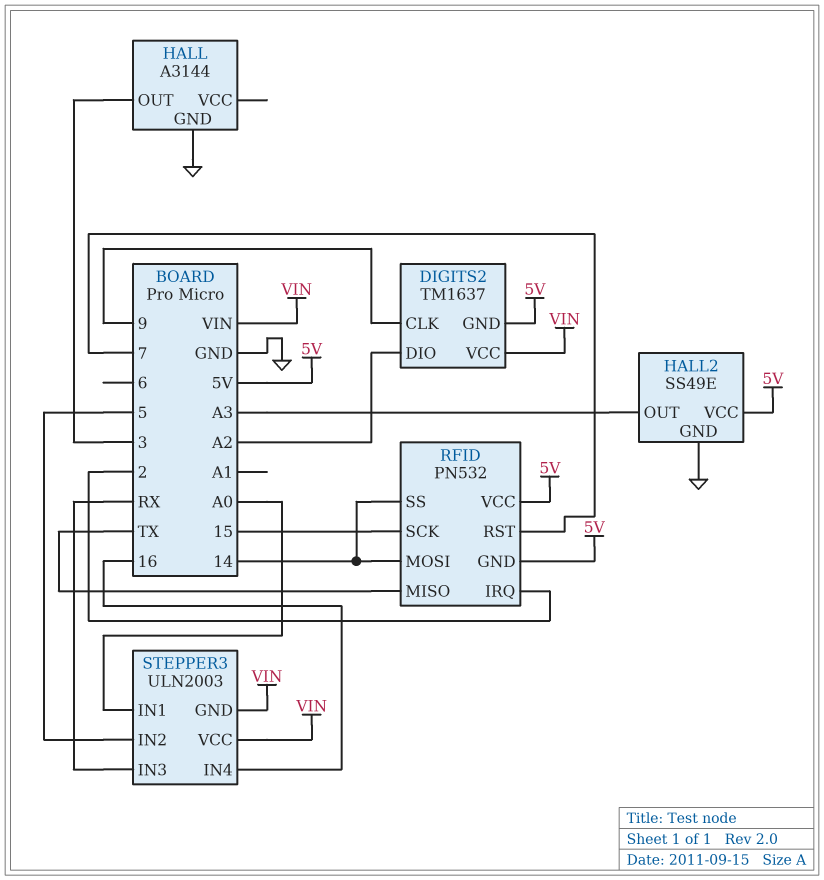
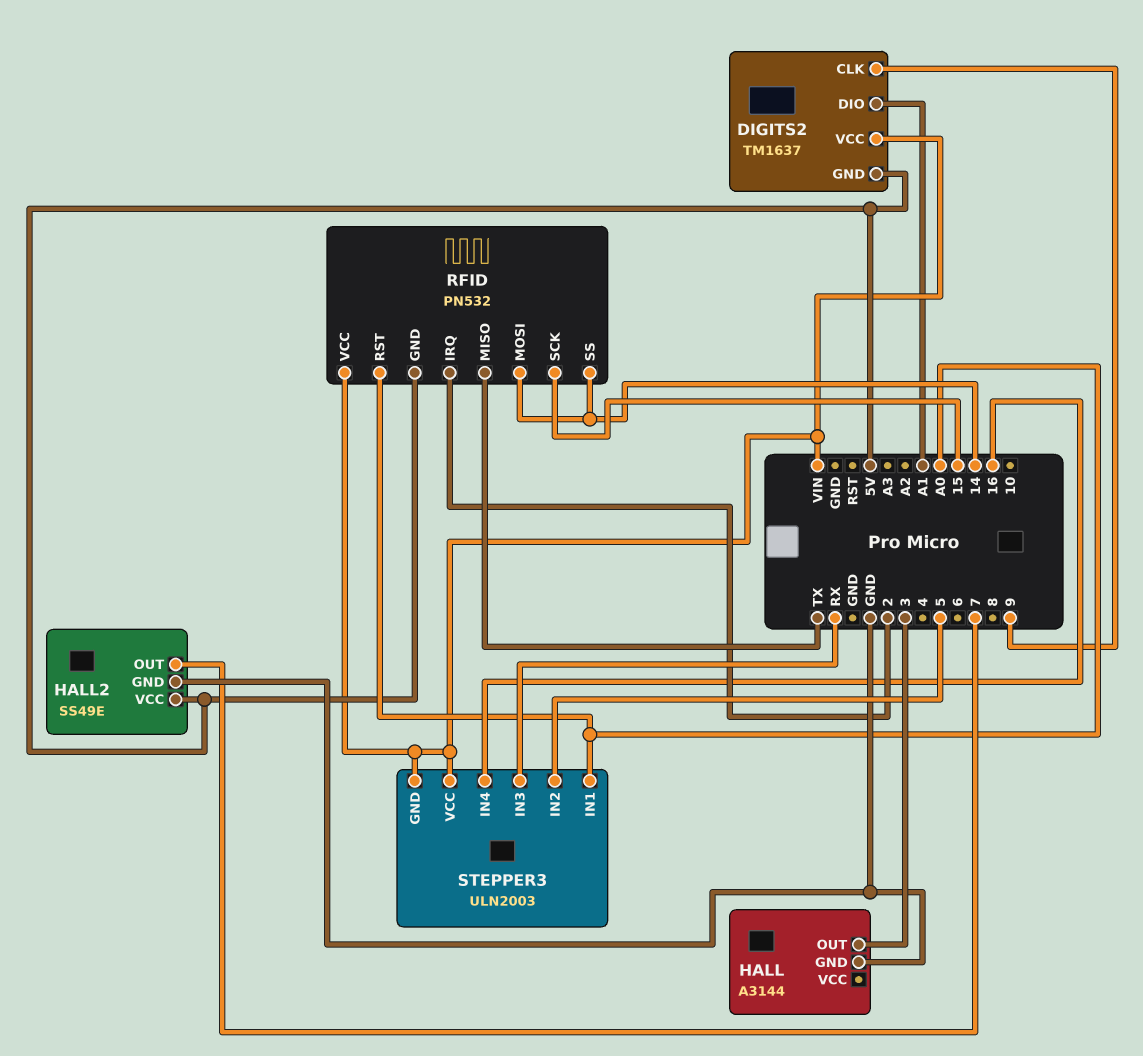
DIGITS2 pin DIO: A2 -> A1
HALL2 pin OUT: A3 -> 7
RFID pin RST: 7 -> A0
RFID pin VCC: 5V -> VIN

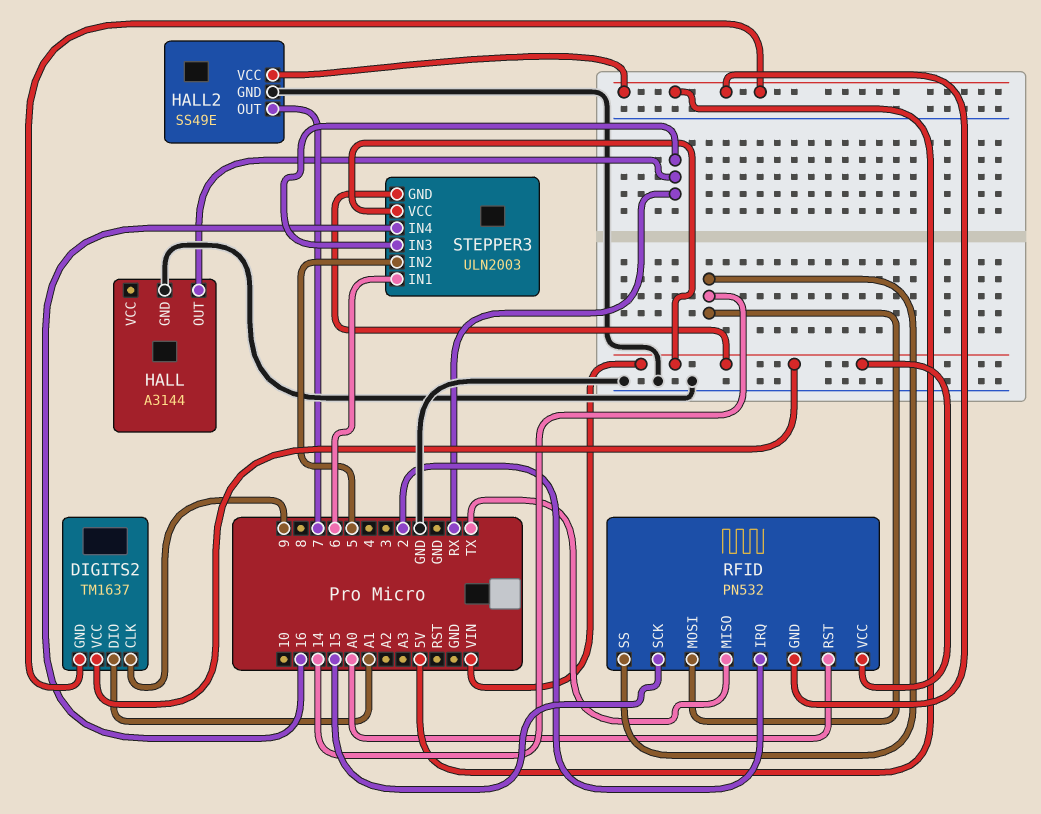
HALL pin OUT: 3 -> RX
STEPPER3 pin IN1: A0 -> 6

